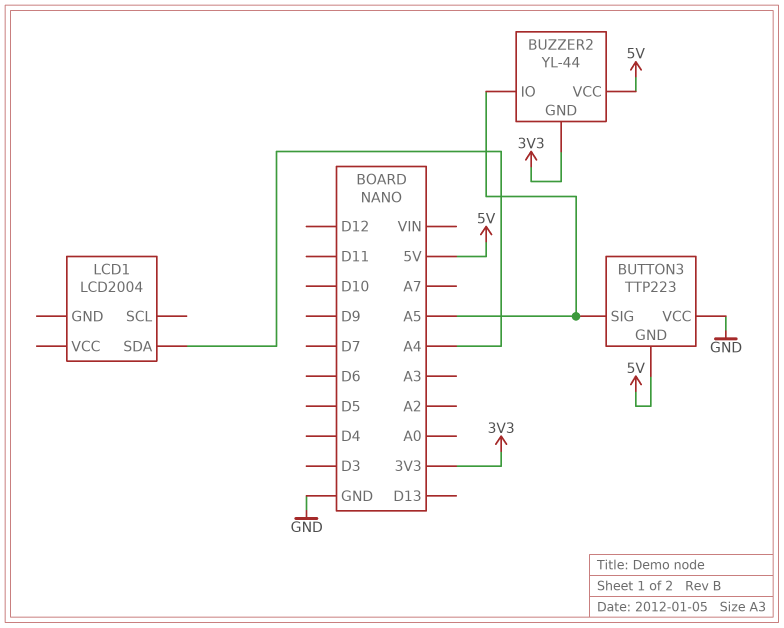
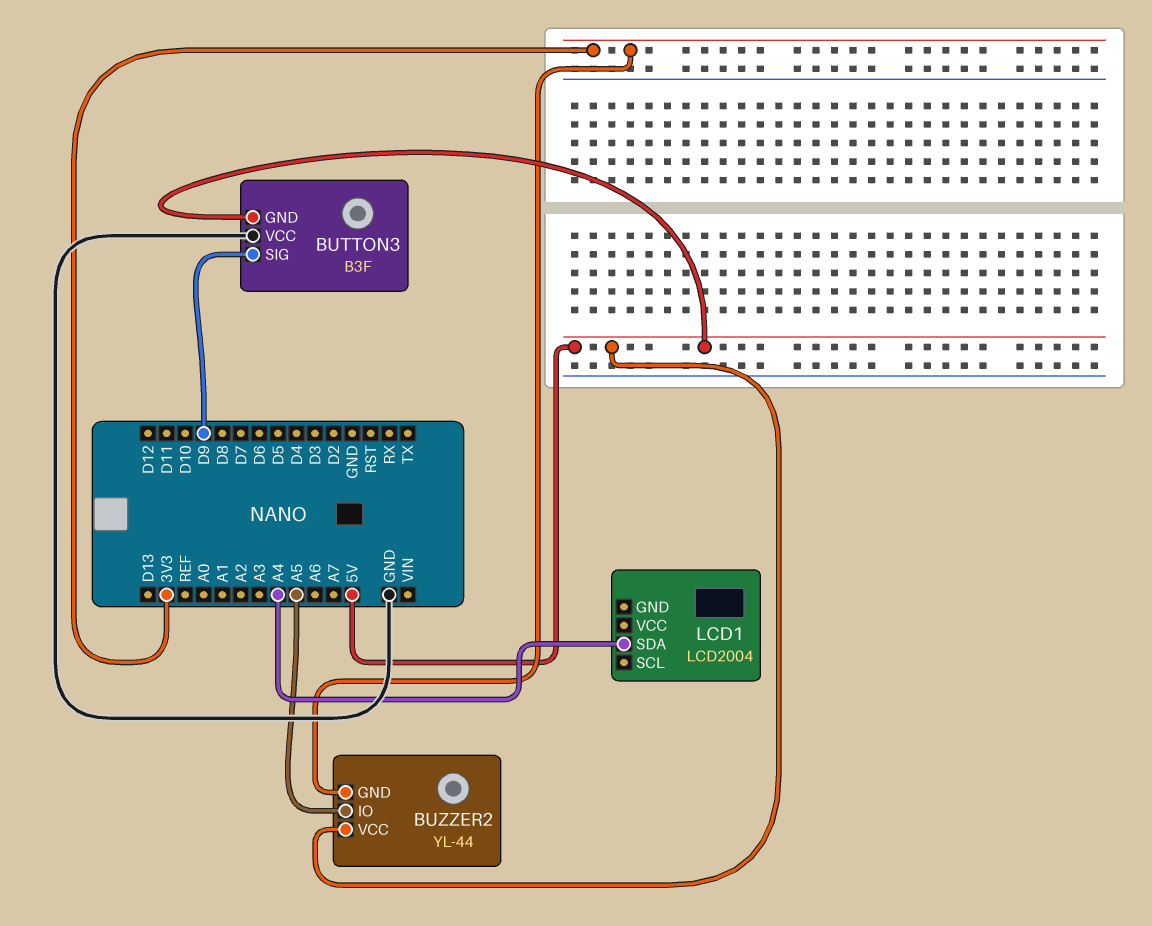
BUTTON3: TTP223 -> B3F
BUTTON3 pin SIG: A5 -> D9

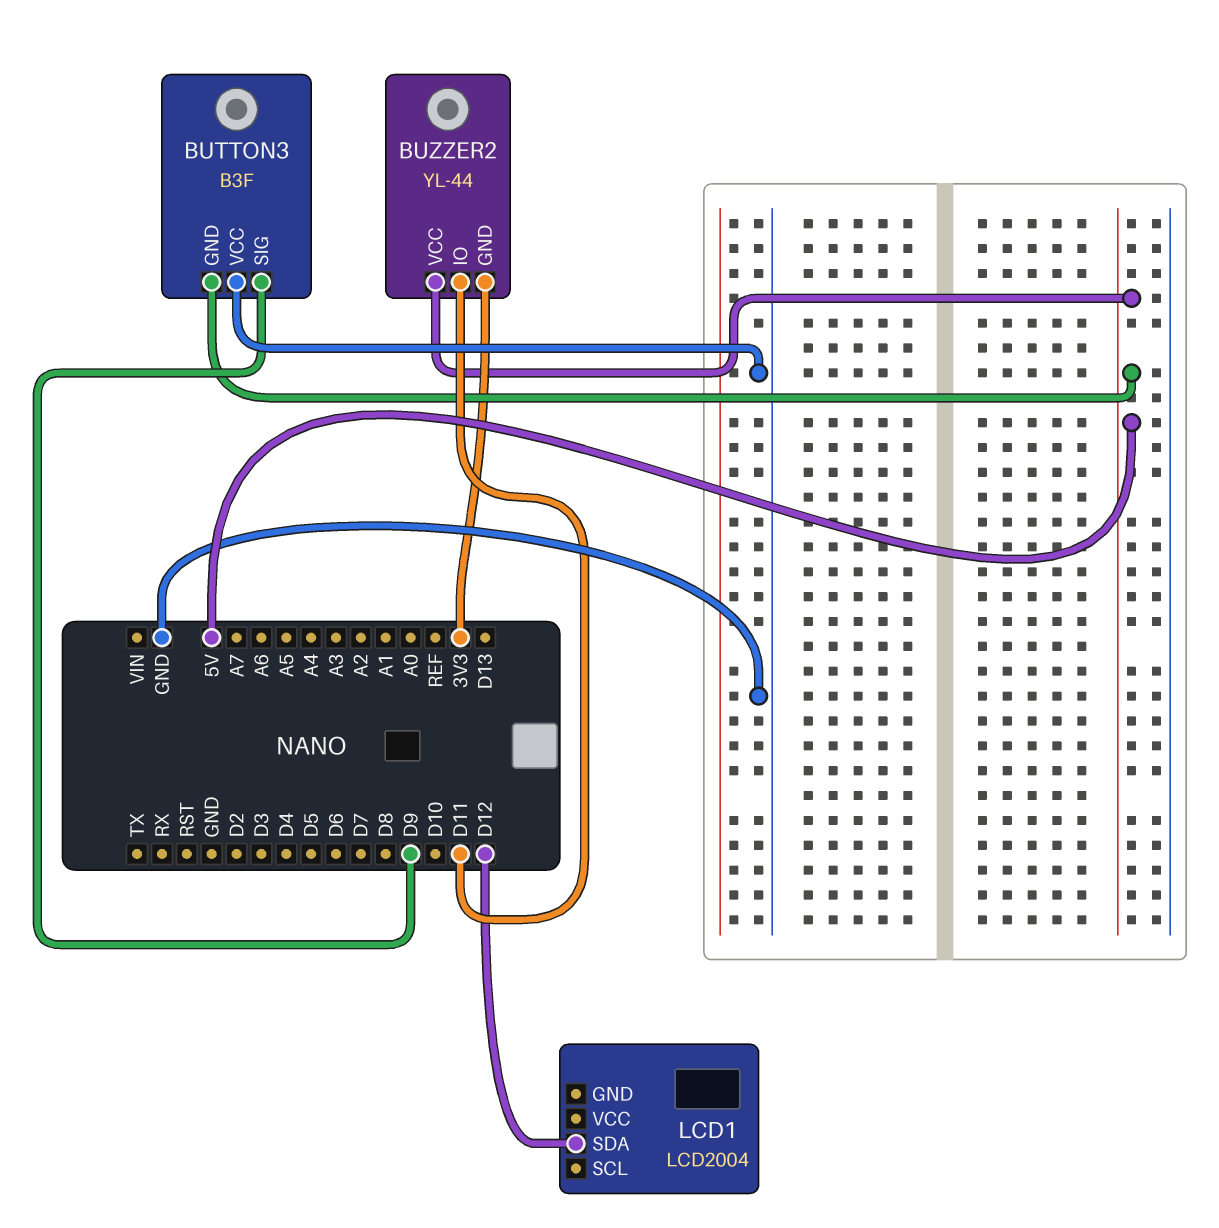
BUZZER2 pin IO: A5 -> D11
LCD1 pin SDA: A4 -> D12

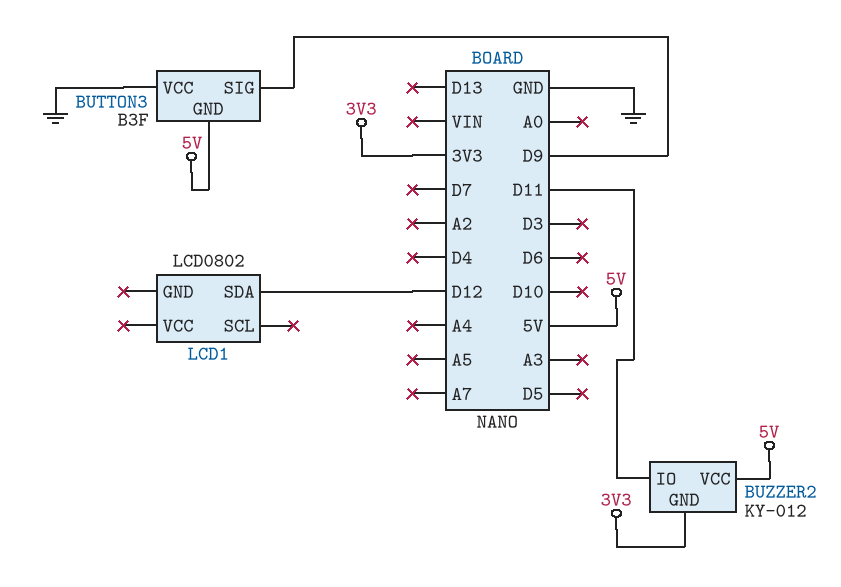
BUZZER2: YL-44 -> KY-012
LCD1: LCD2004 -> LCD0802

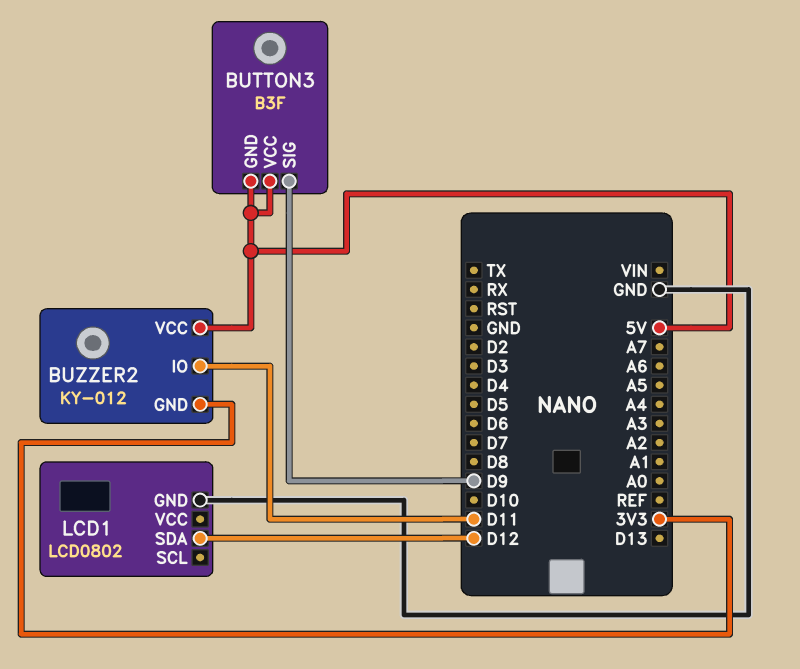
BUTTON3 pin VCC: GND -> 5V
LCD1 pin GND: none -> GND

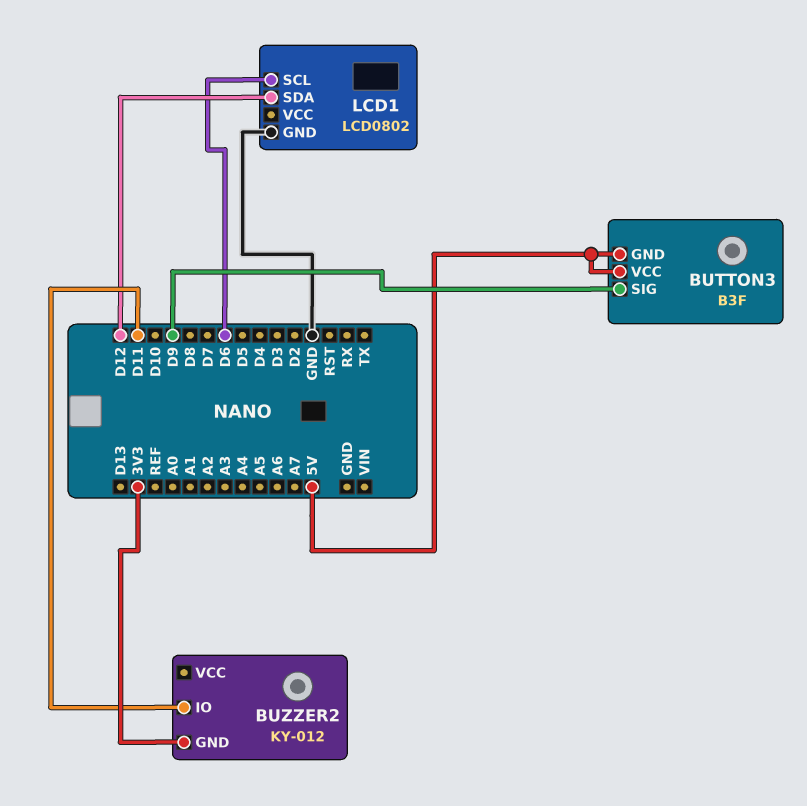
BUZZER2 pin VCC: 5V -> none
LCD1 pin SCL: none -> D6

